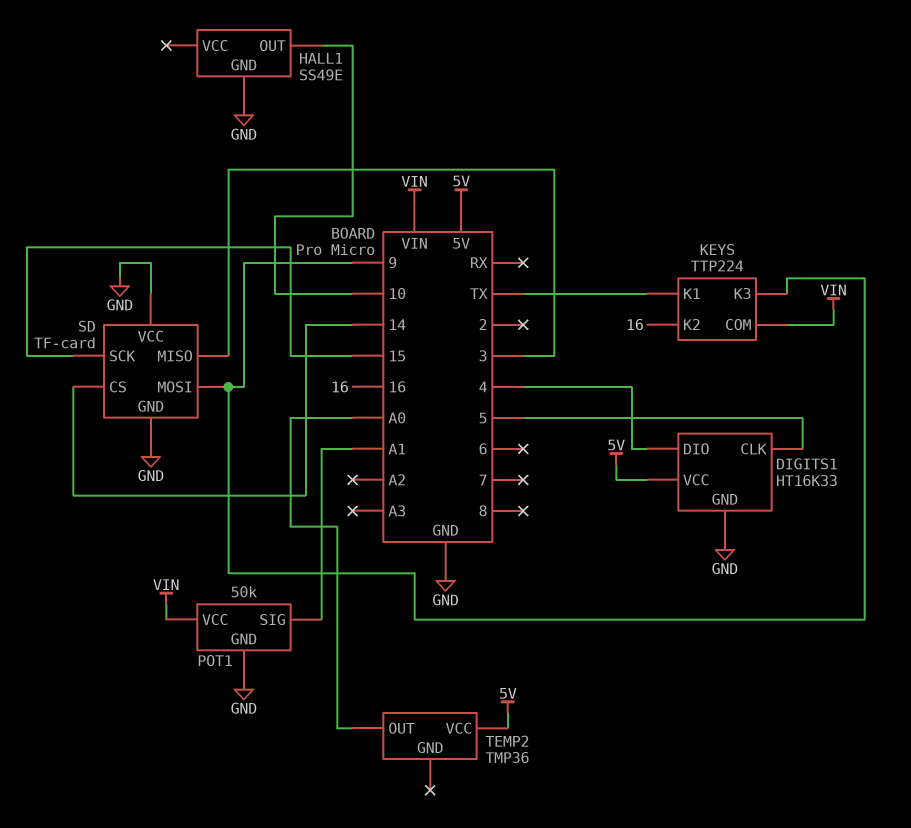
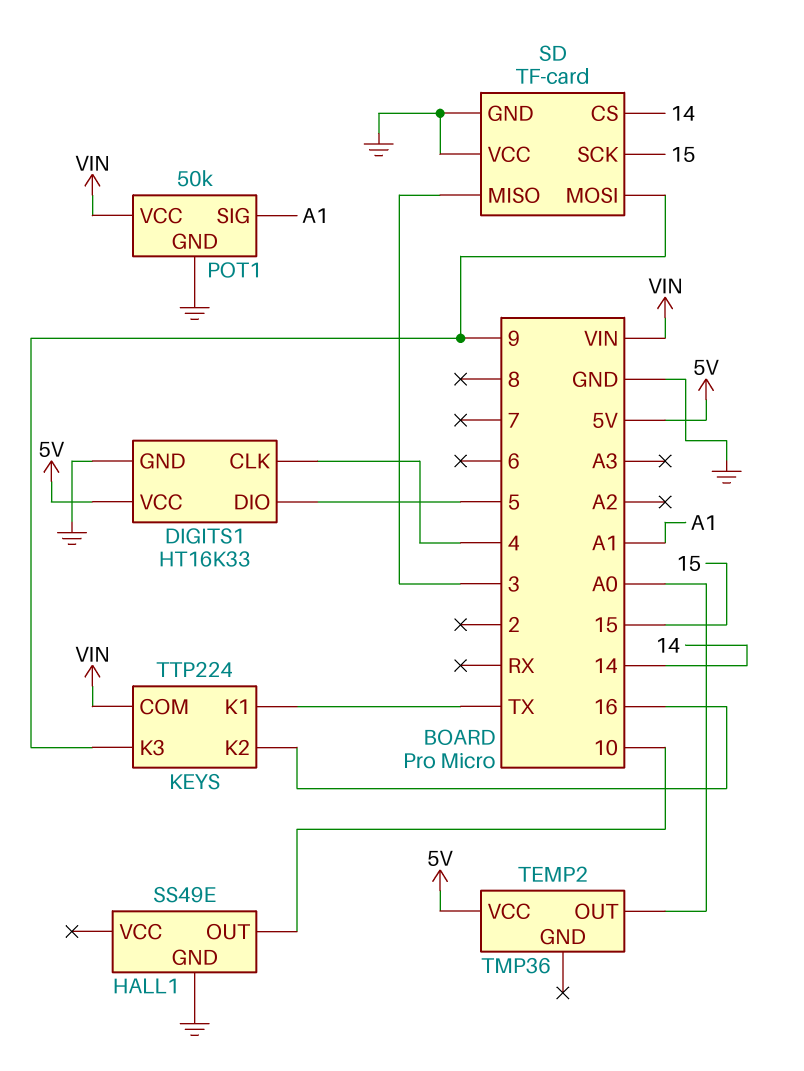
DIGITS1 pin CLK: 5 -> 4
DIGITS1 pin DIO: 4 -> 5

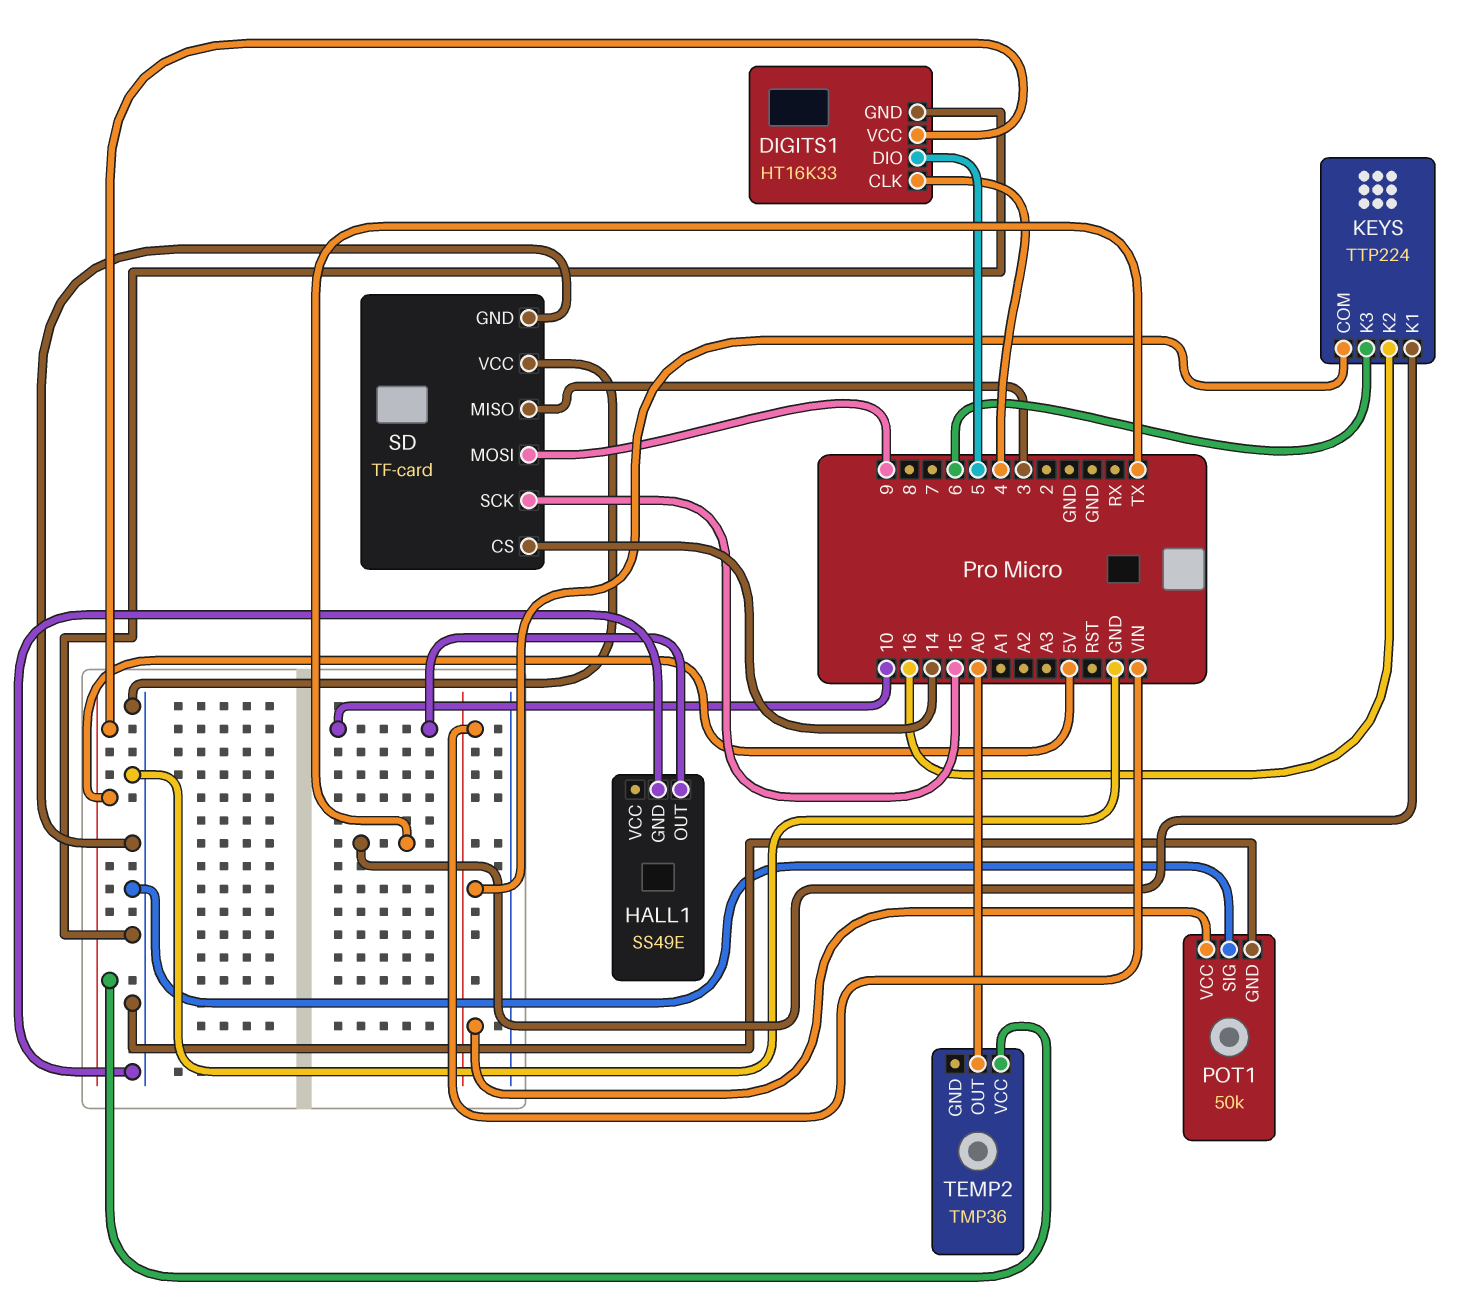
KEYS pin K3: 9 -> 6
POT1 pin SIG: A1 -> GND

